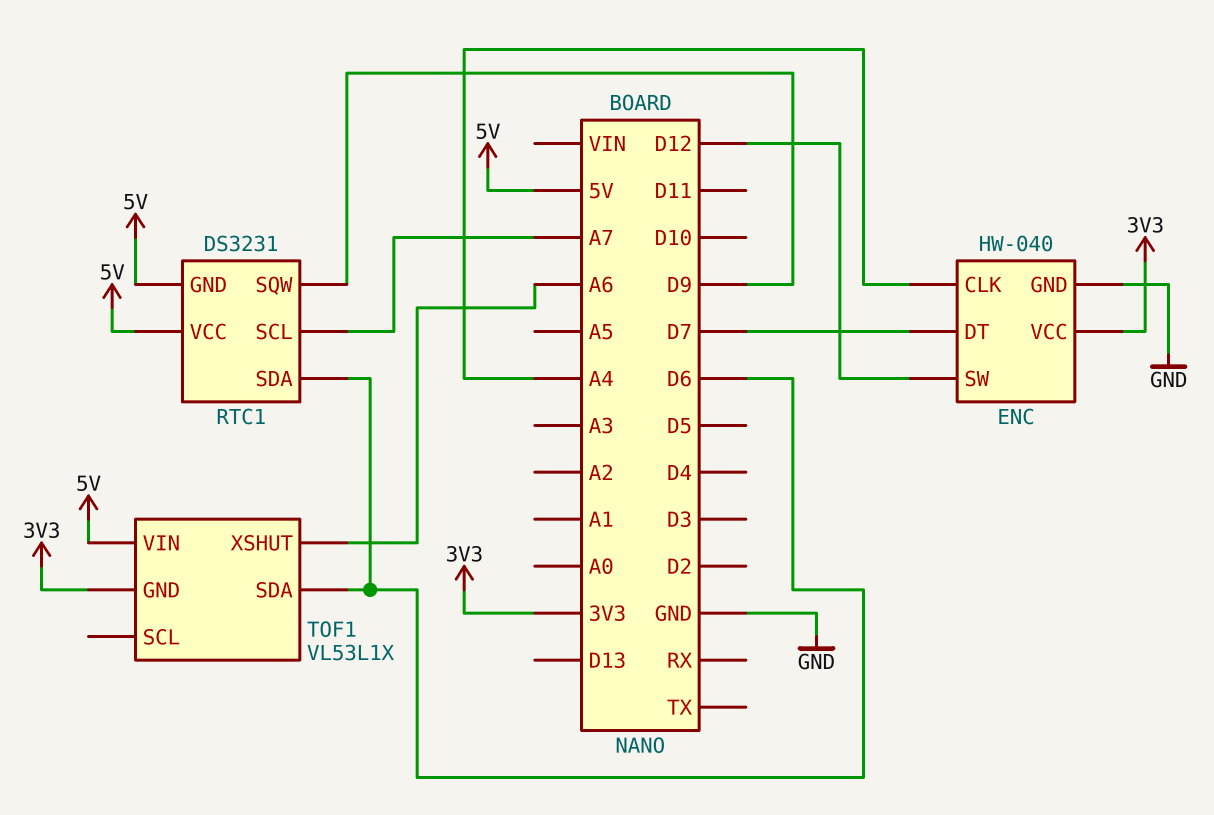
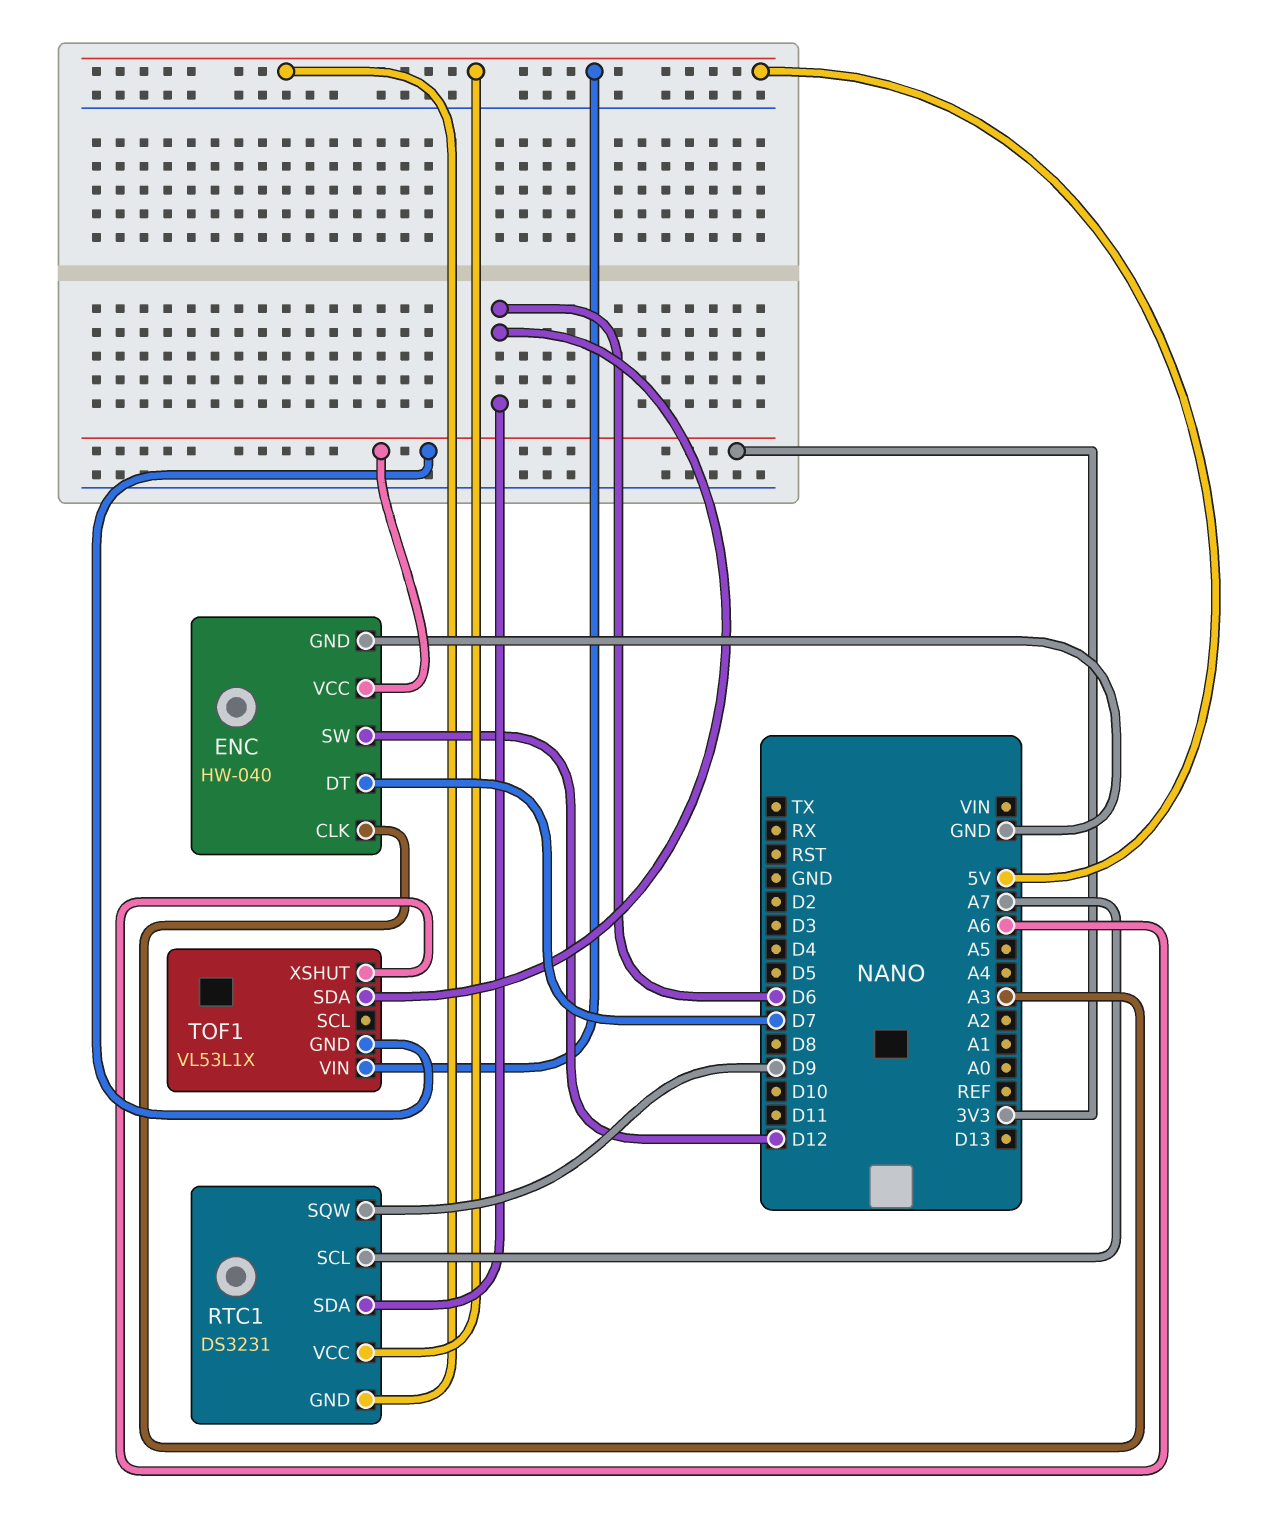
ENC pin CLK: A4 -> A3

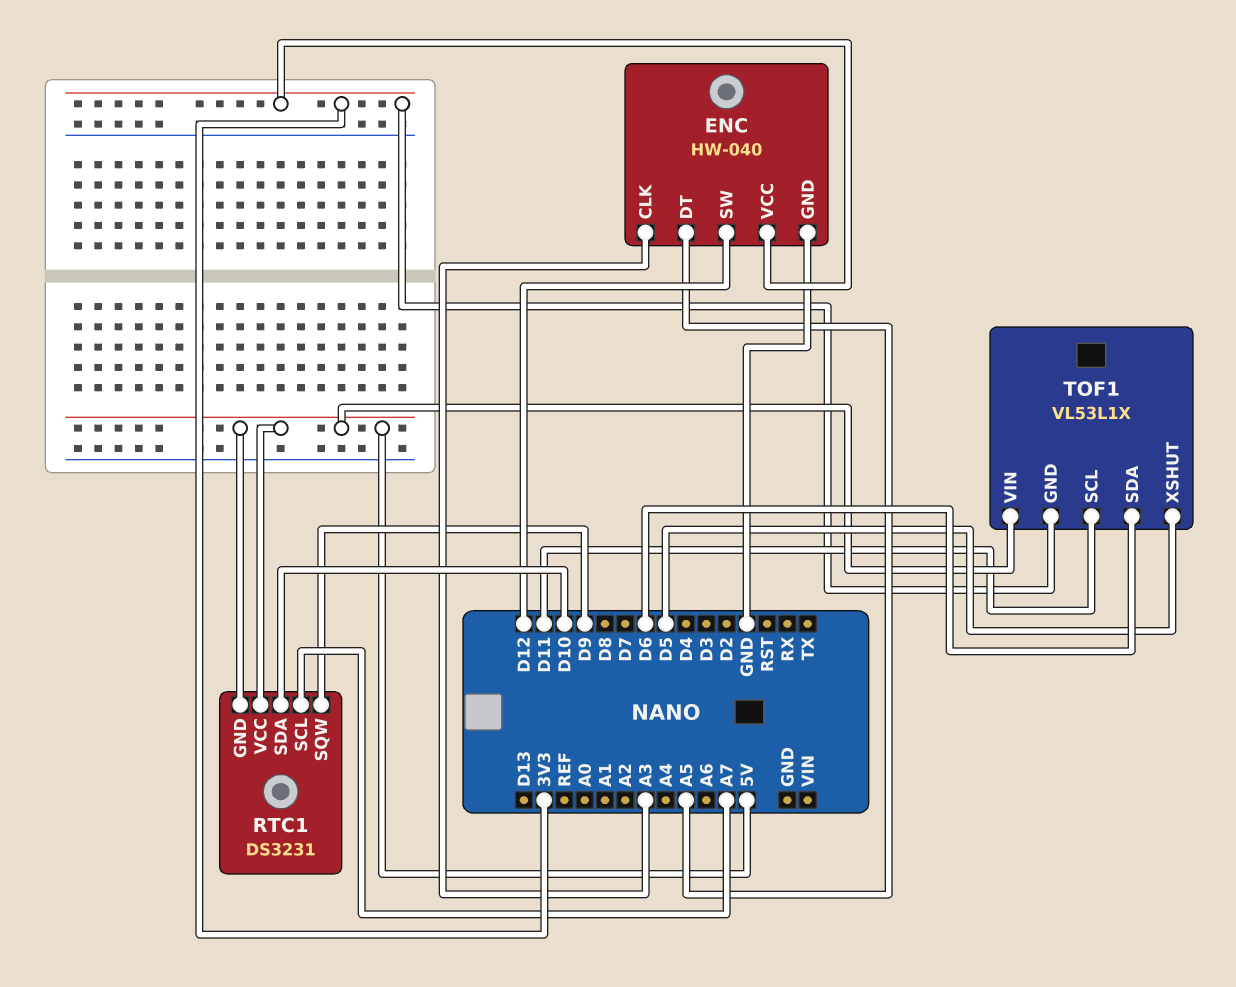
ENC pin DT: D7 -> A5
RTC1 pin SDA: D6 -> D10
TOF1 pin SCL: none -> D11
TOF1 pin XSHUT: A6 -> D5

